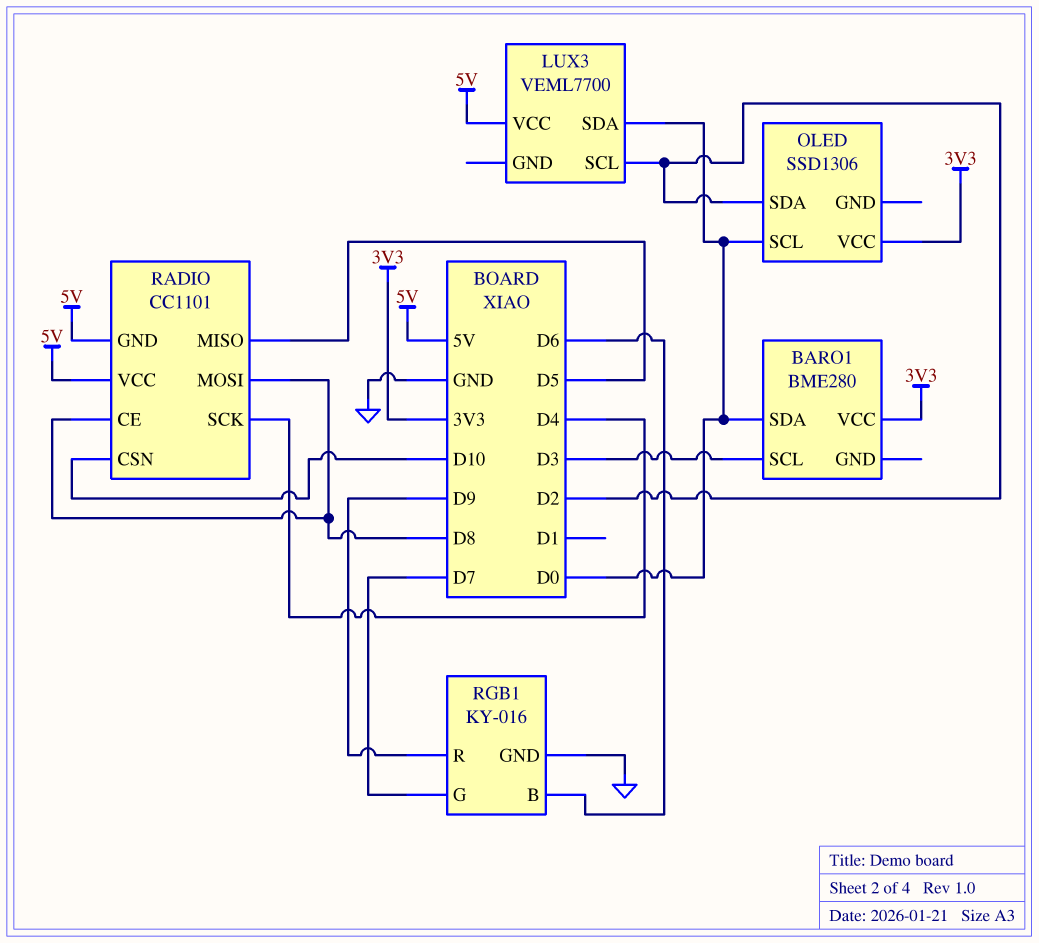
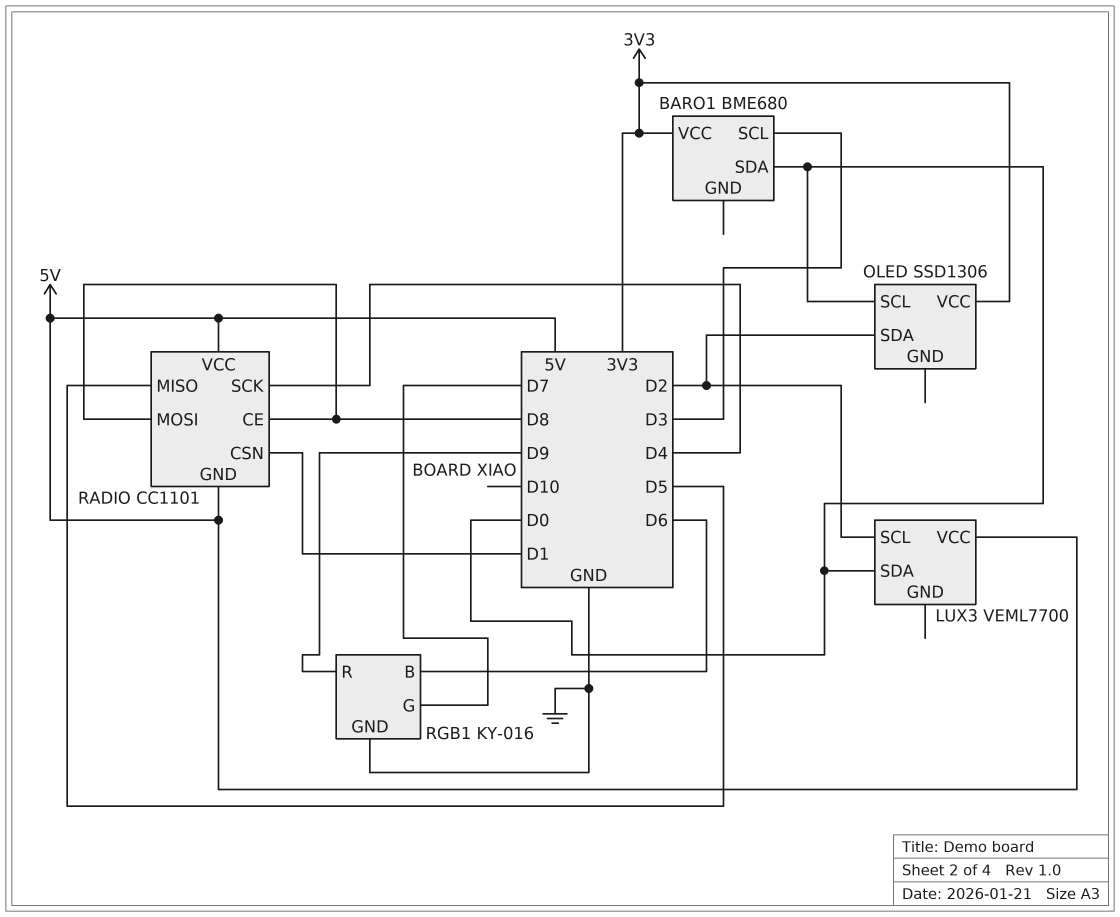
BARO1: BME280 -> BME680
RADIO pin CSN: D10 -> D1

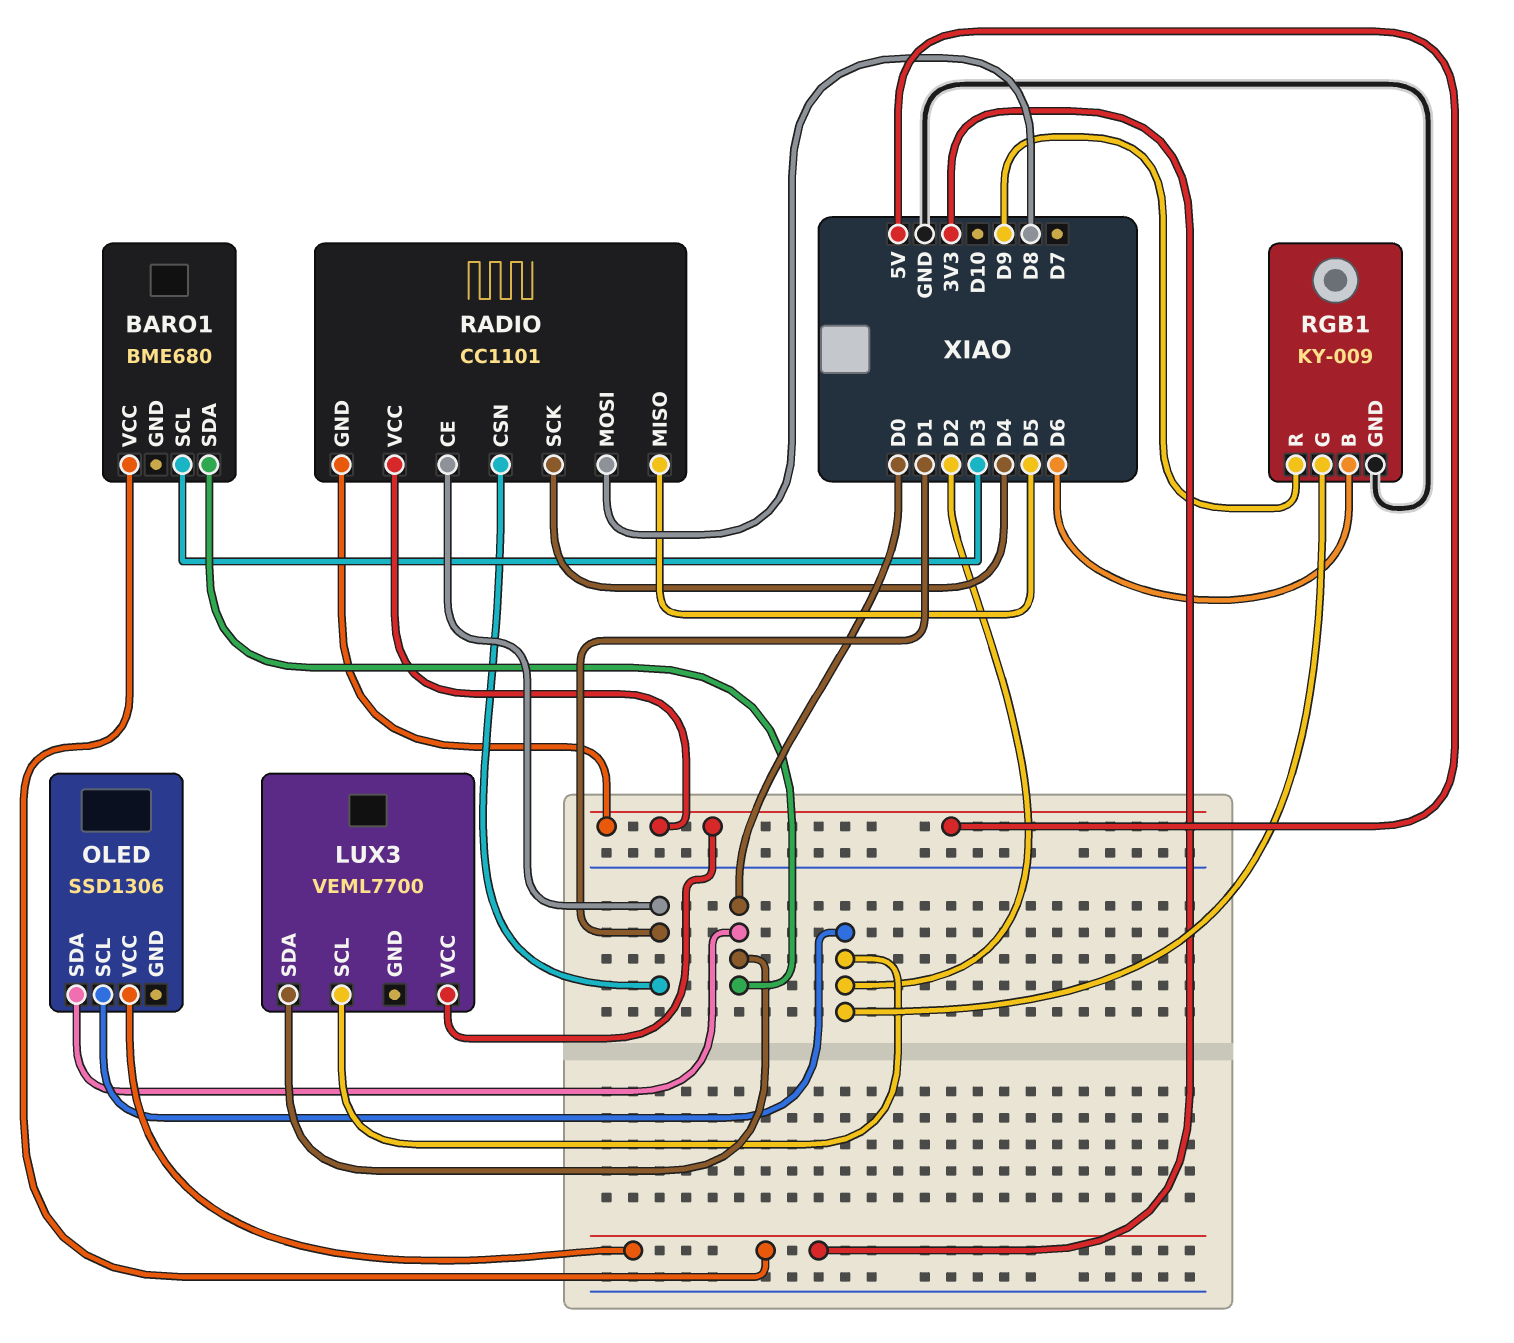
OLED pin SCL: D0 -> D2
OLED pin SDA: D2 -> D0
RADIO pin CE: D8 -> D1
RGB1: KY-016 -> KY-009
RGB1 pin G: D7 -> D2

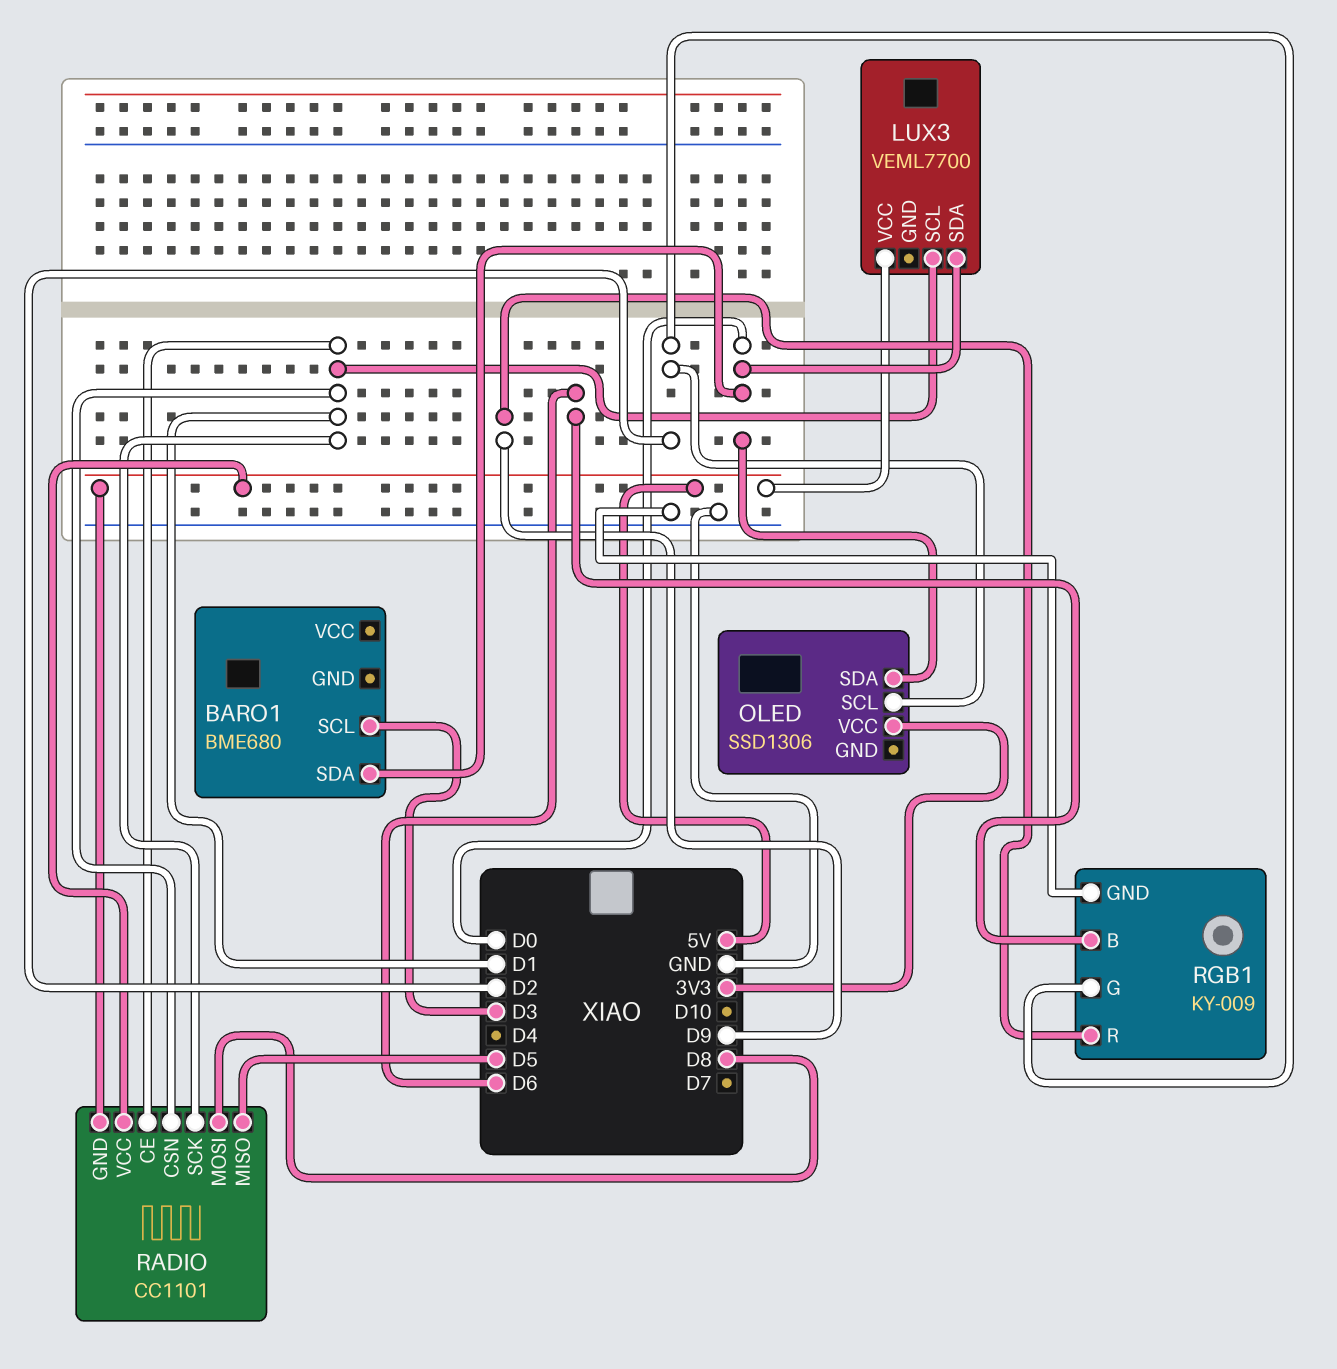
BARO1 pin VCC: 3V3 -> none
LUX3 pin SCL: D2 -> D1
RADIO pin SCK: D4 -> D1

